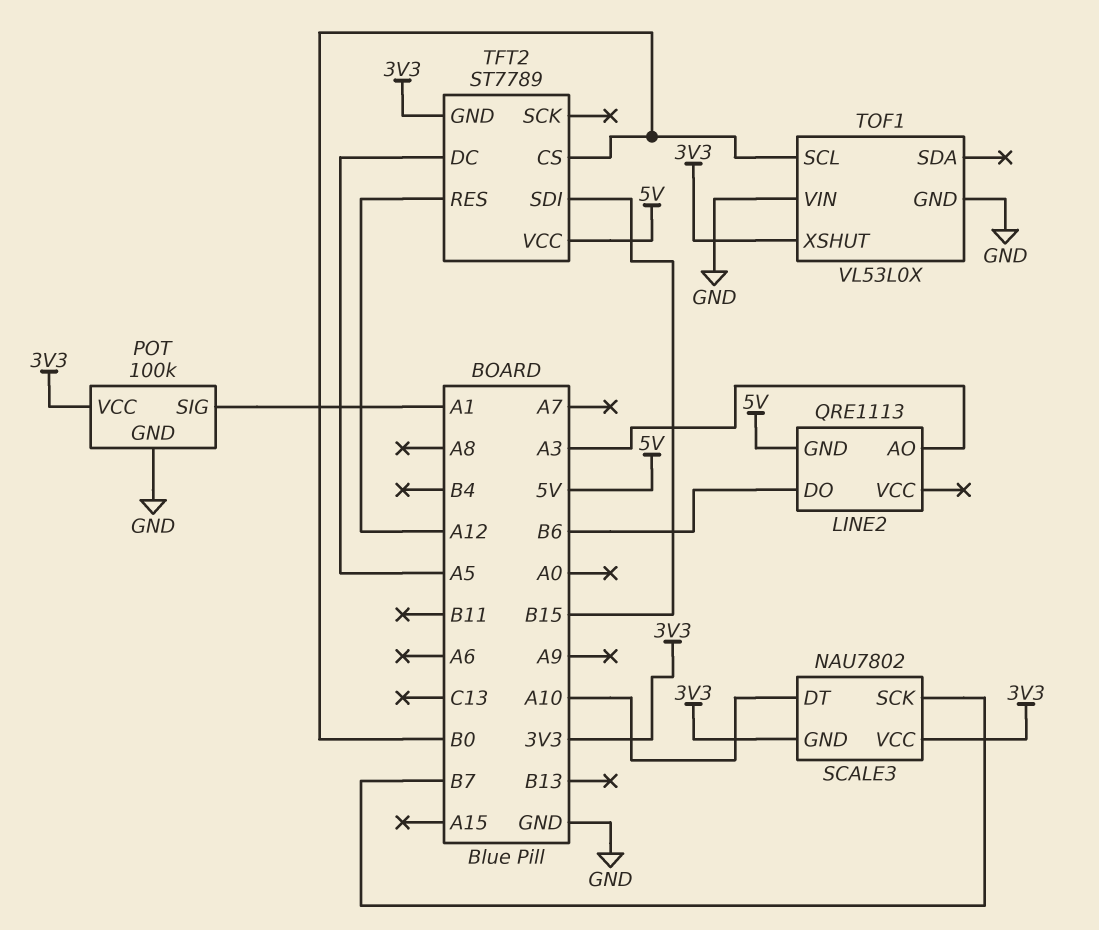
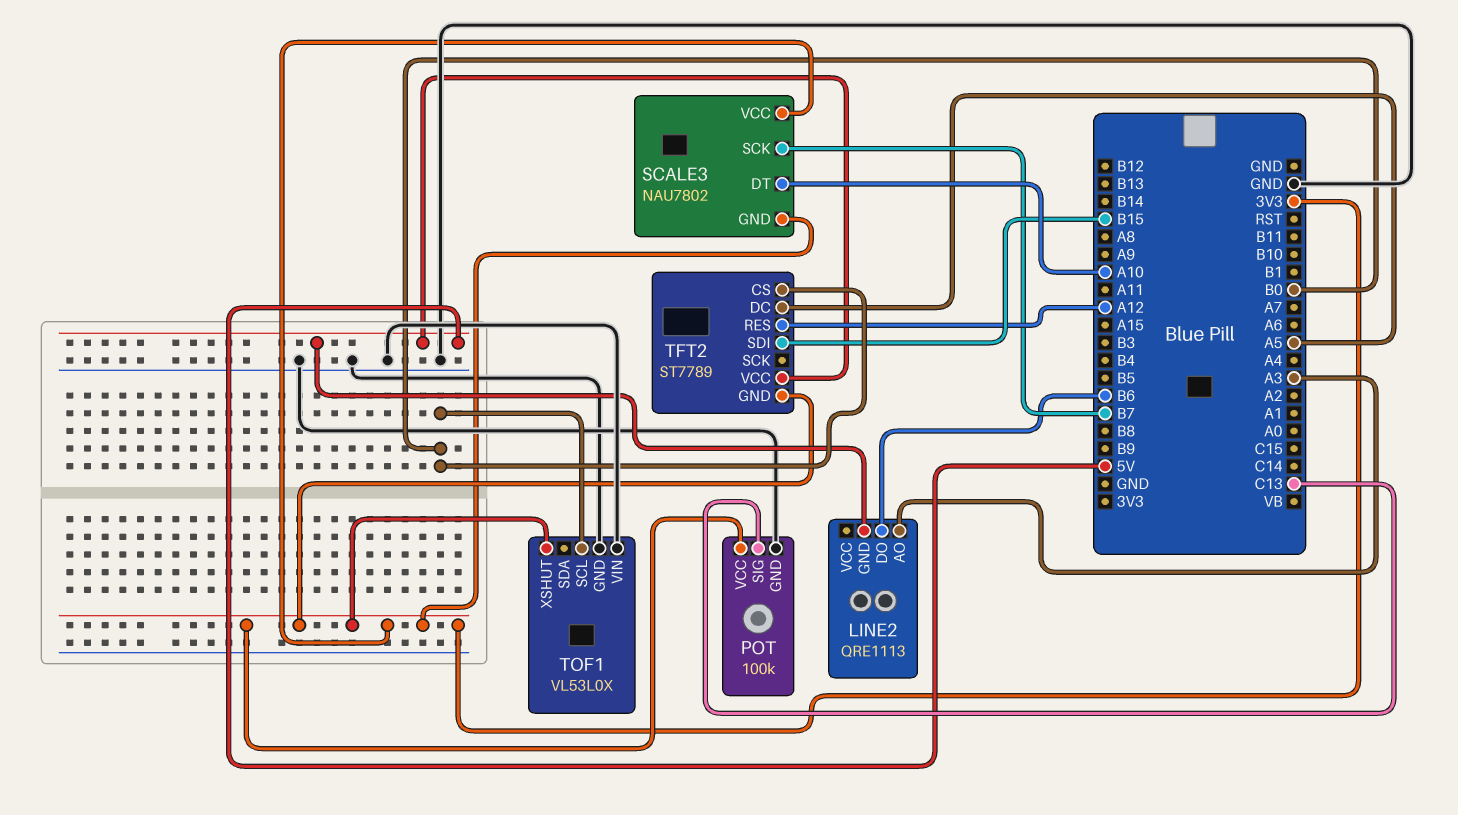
POT pin SIG: A1 -> C13

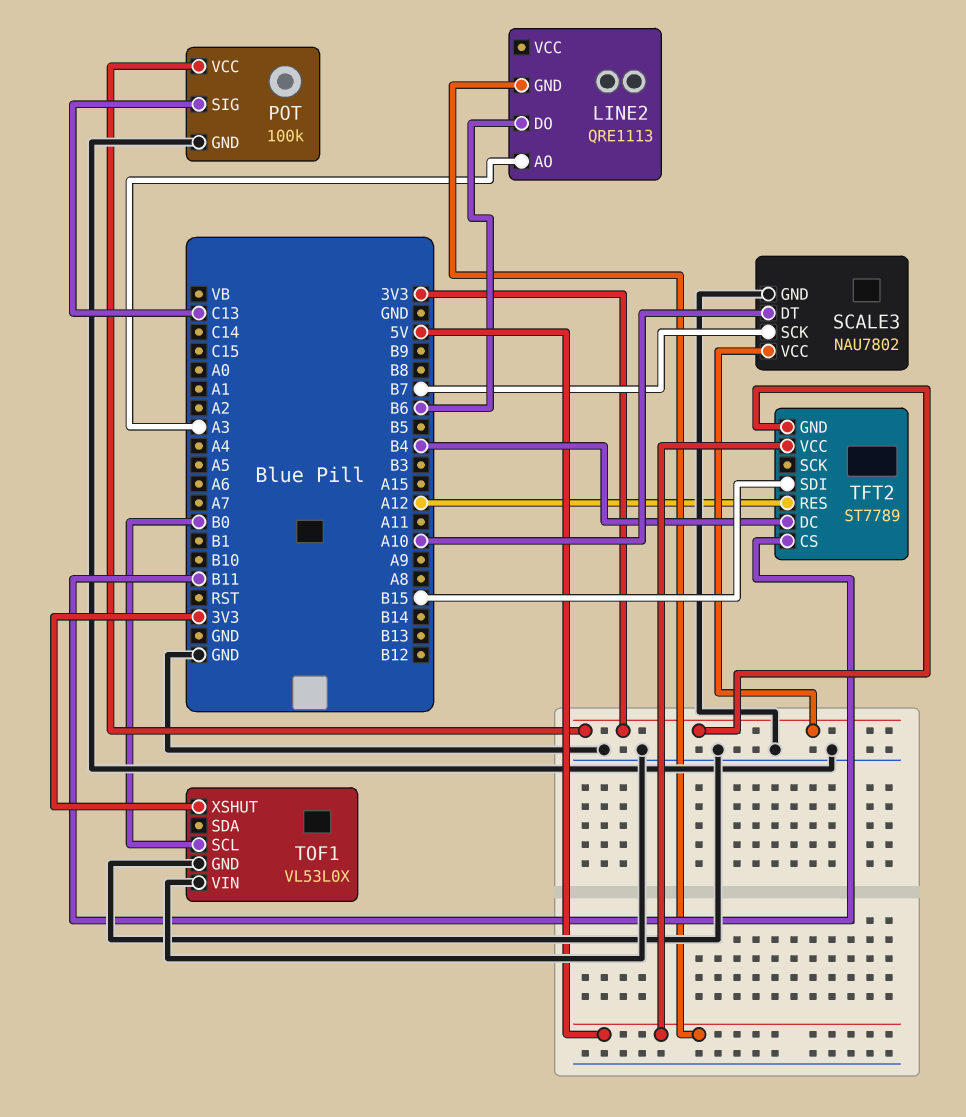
SCALE3 pin GND: 3V3 -> GND
TFT2 pin CS: B0 -> B11
TFT2 pin DC: A5 -> B4

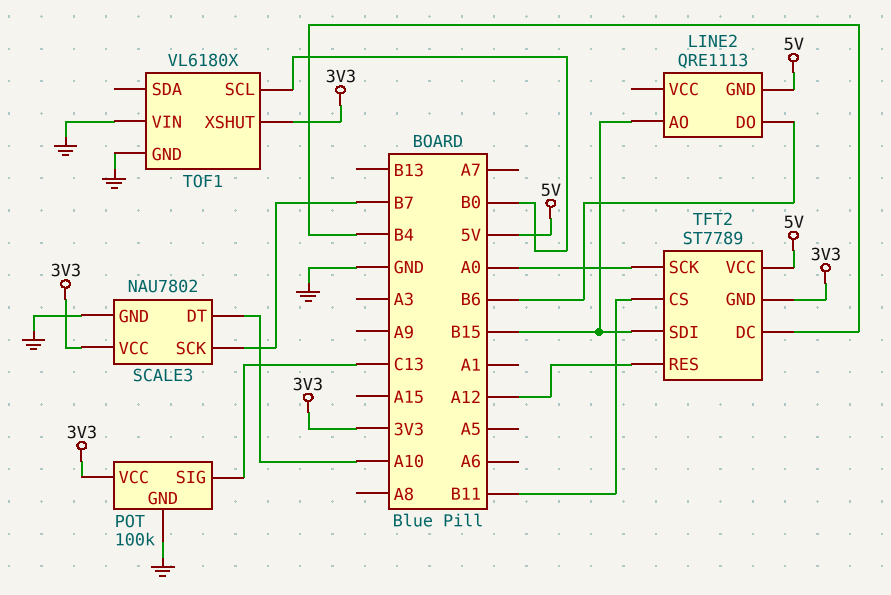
LINE2 pin AO: A3 -> B15
TFT2 pin SCK: none -> A0
TOF1: VL53L0X -> VL6180X

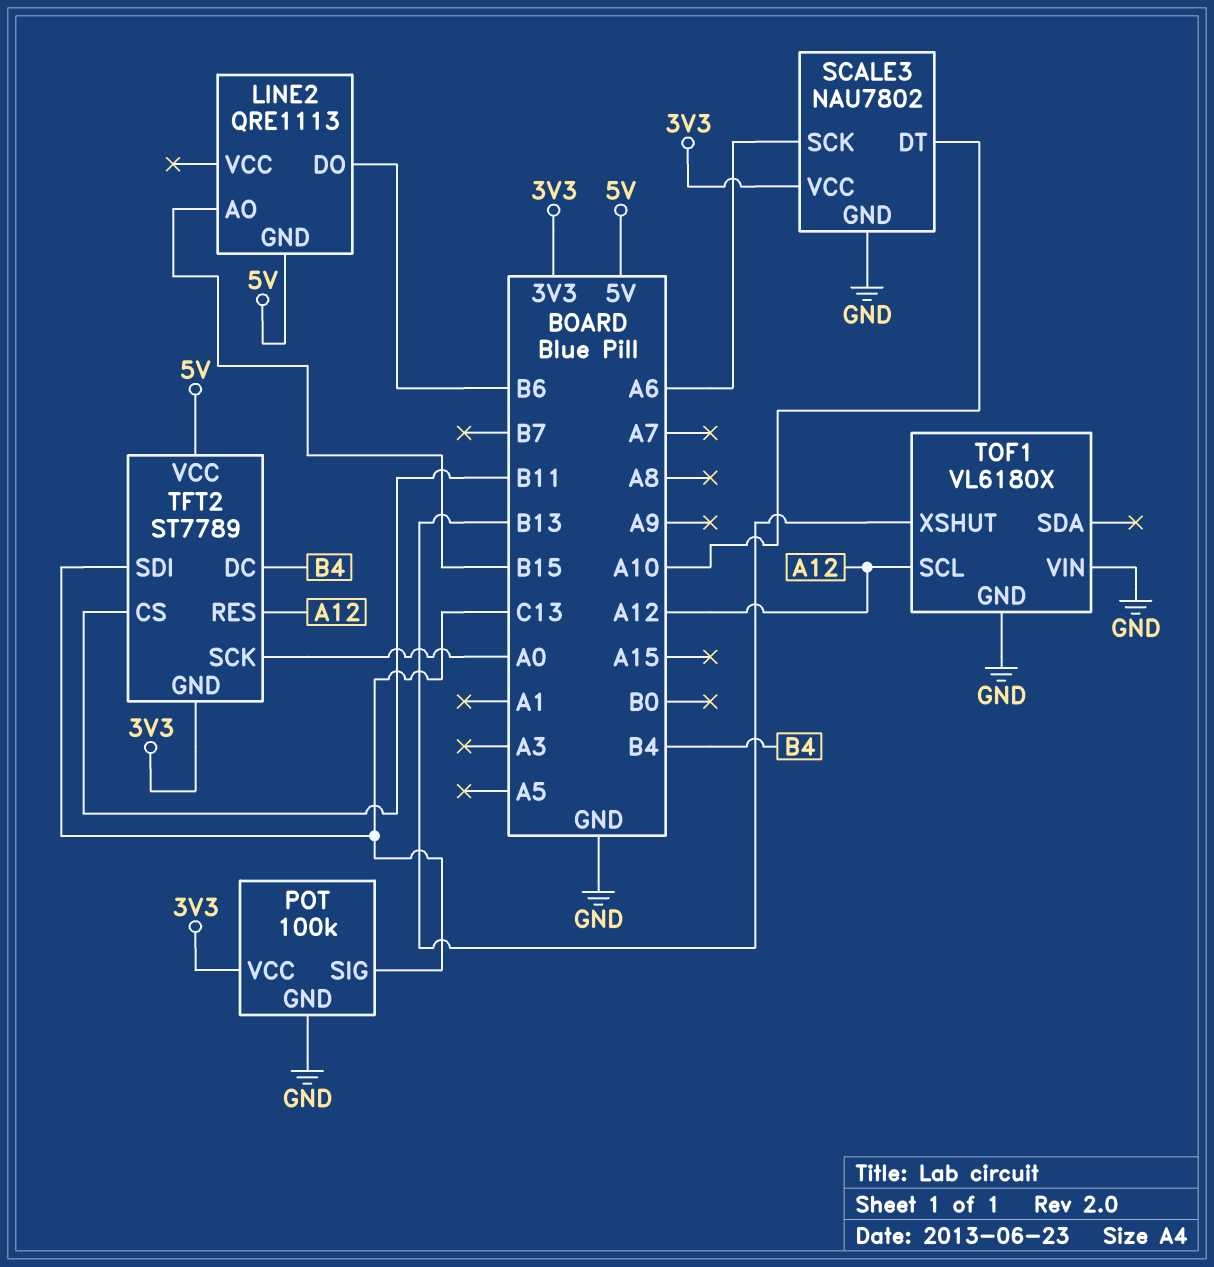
SCALE3 pin SCK: B7 -> A6
TFT2 pin SDI: B15 -> C13
TOF1 pin SCL: B0 -> A12
TOF1 pin XSHUT: 3V3 -> B13

